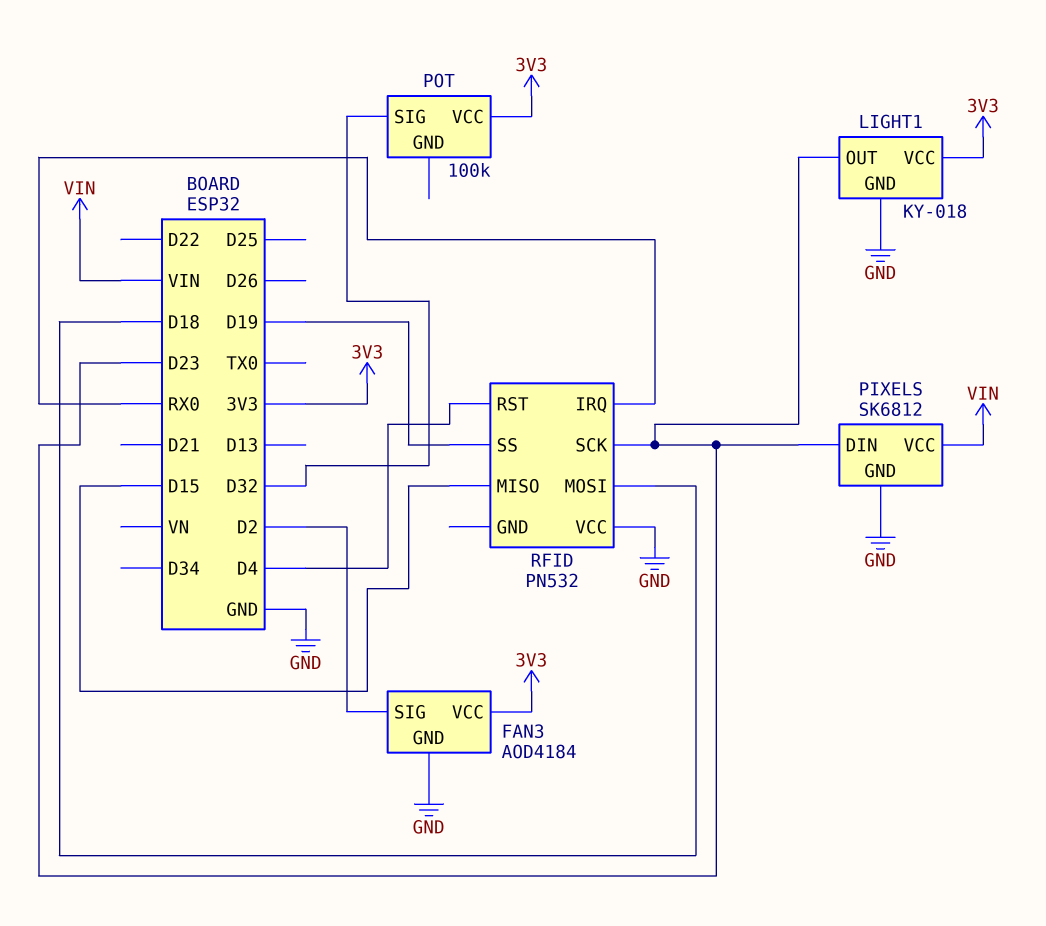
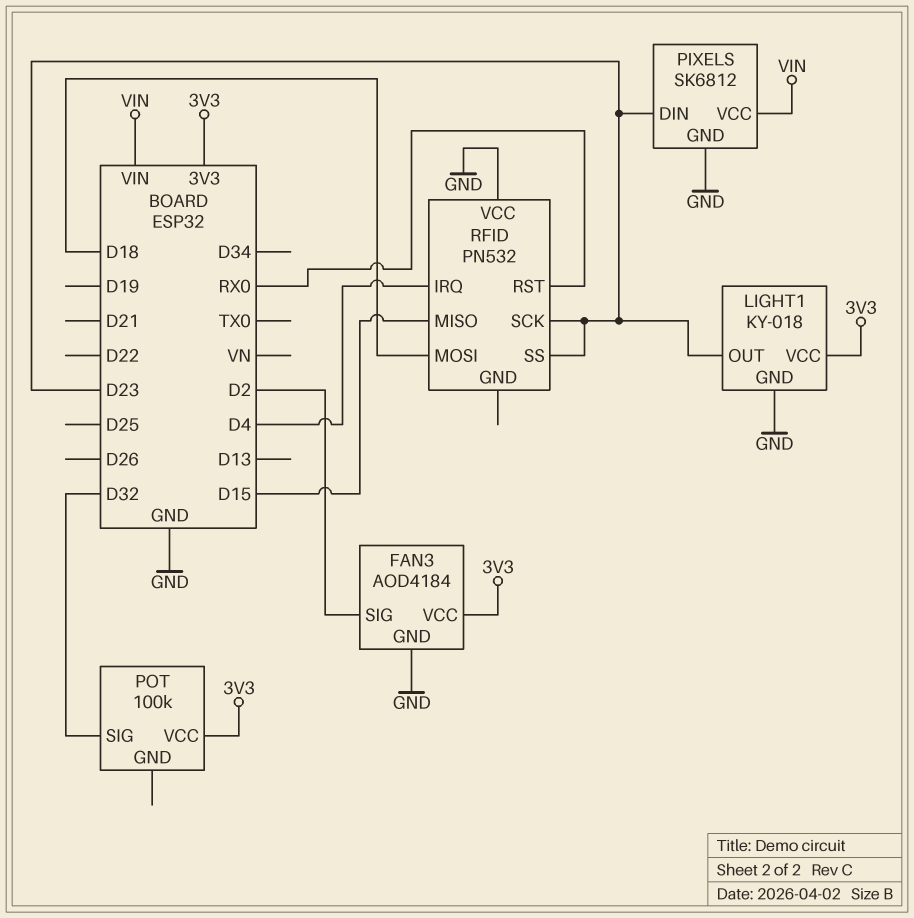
RFID pin IRQ: RX0 -> D4
RFID pin RST: D4 -> RX0
RFID pin SS: D19 -> D23

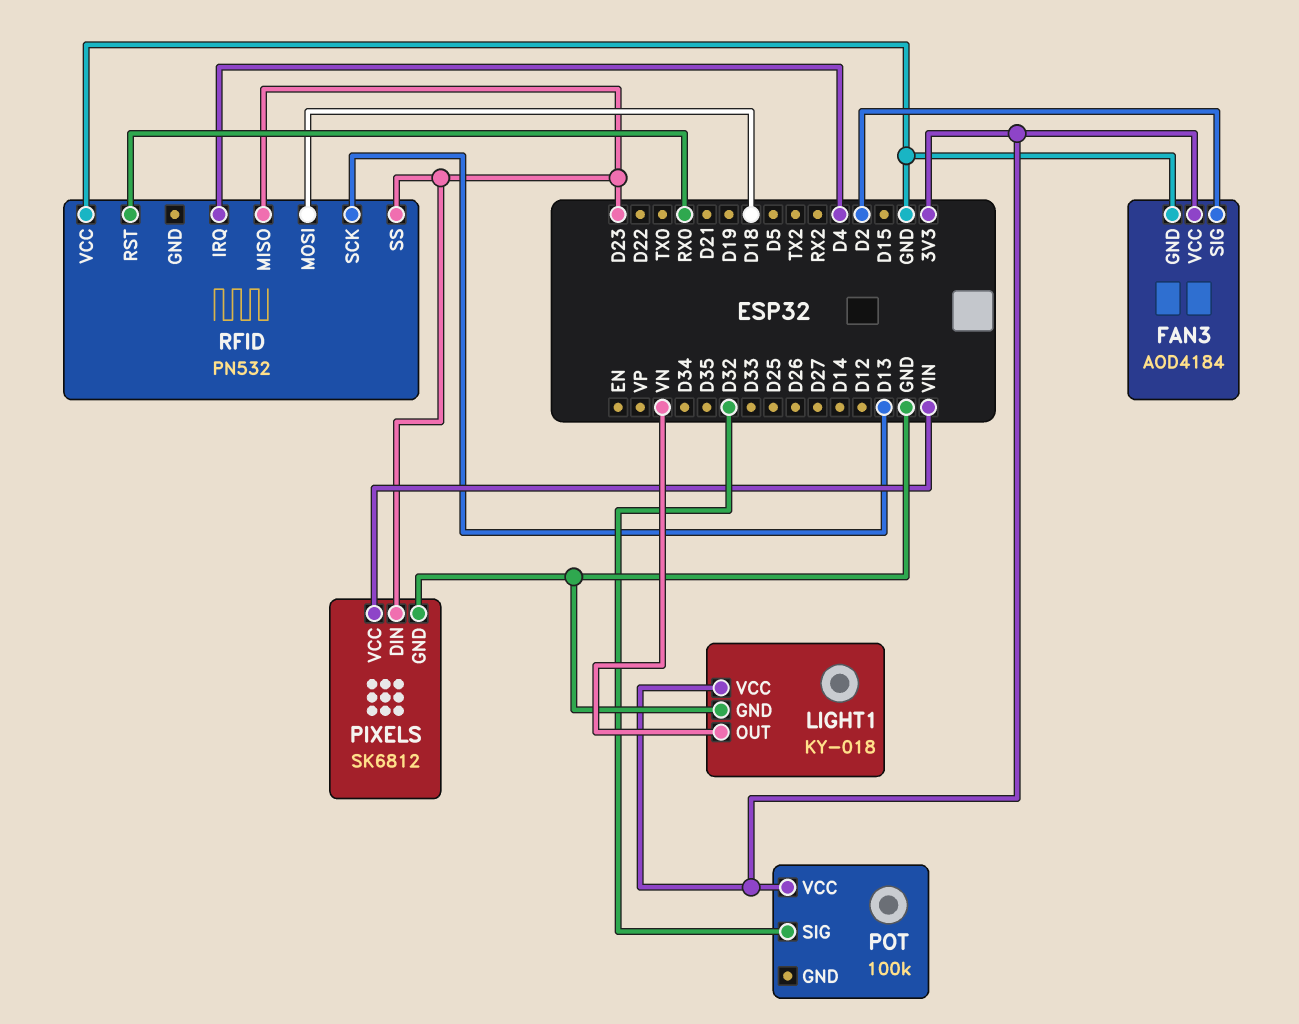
LIGHT1 pin OUT: D23 -> VN
RFID pin MISO: D15 -> D23
RFID pin SCK: D23 -> D13

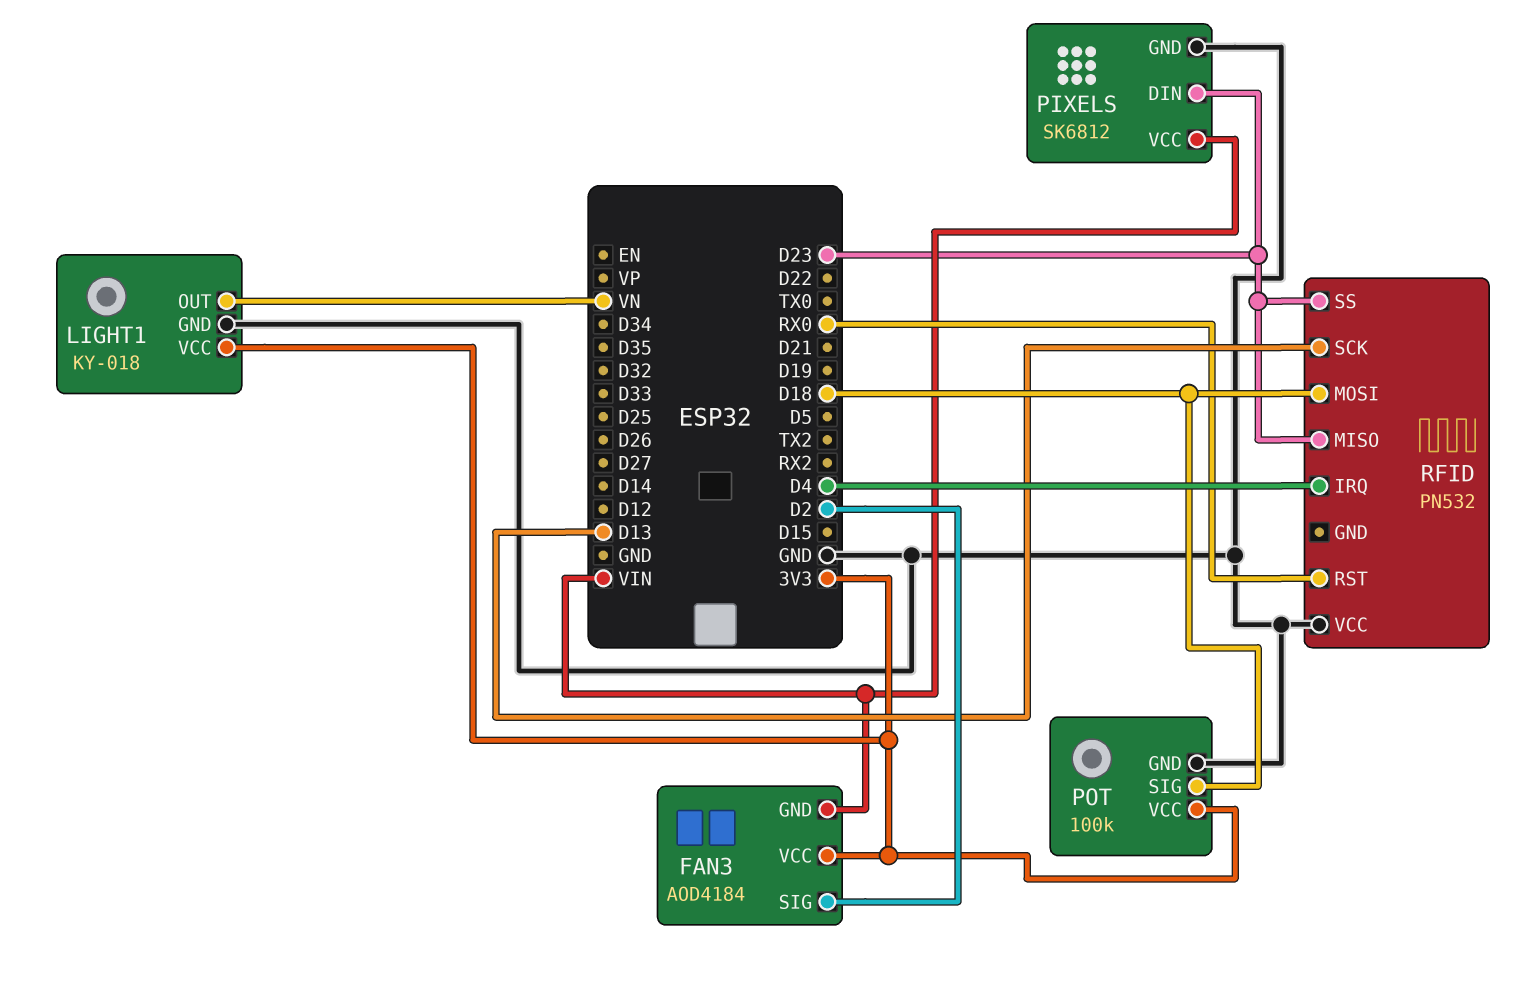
FAN3 pin GND: GND -> VIN
POT pin GND: none -> GND
POT pin SIG: D32 -> D18

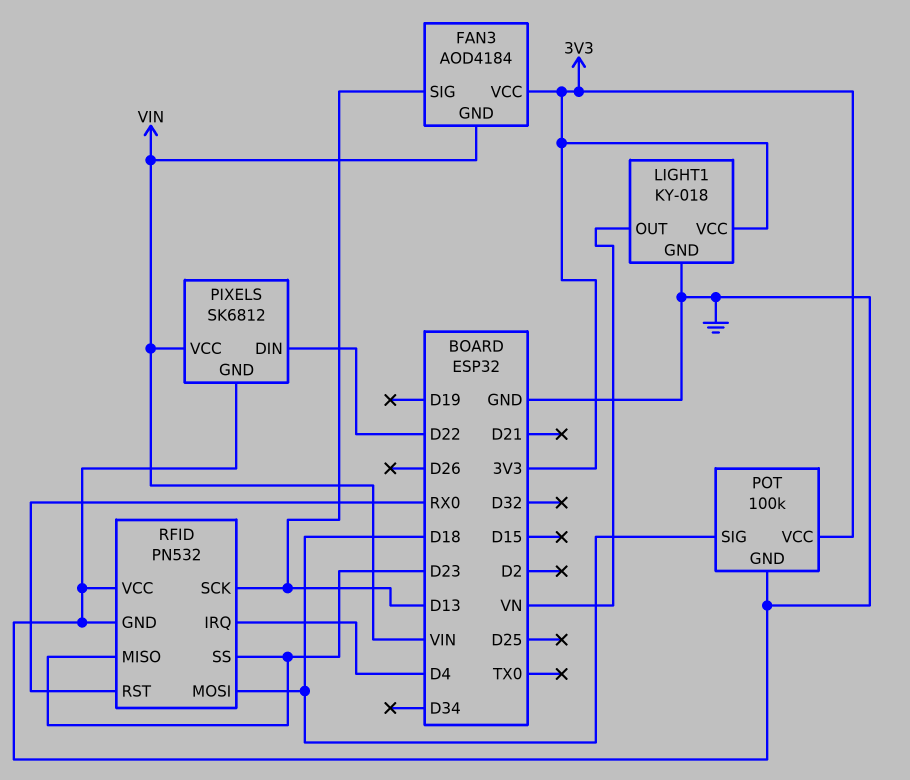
FAN3 pin SIG: D2 -> D13
PIXELS pin DIN: D23 -> D22
RFID pin GND: none -> GND

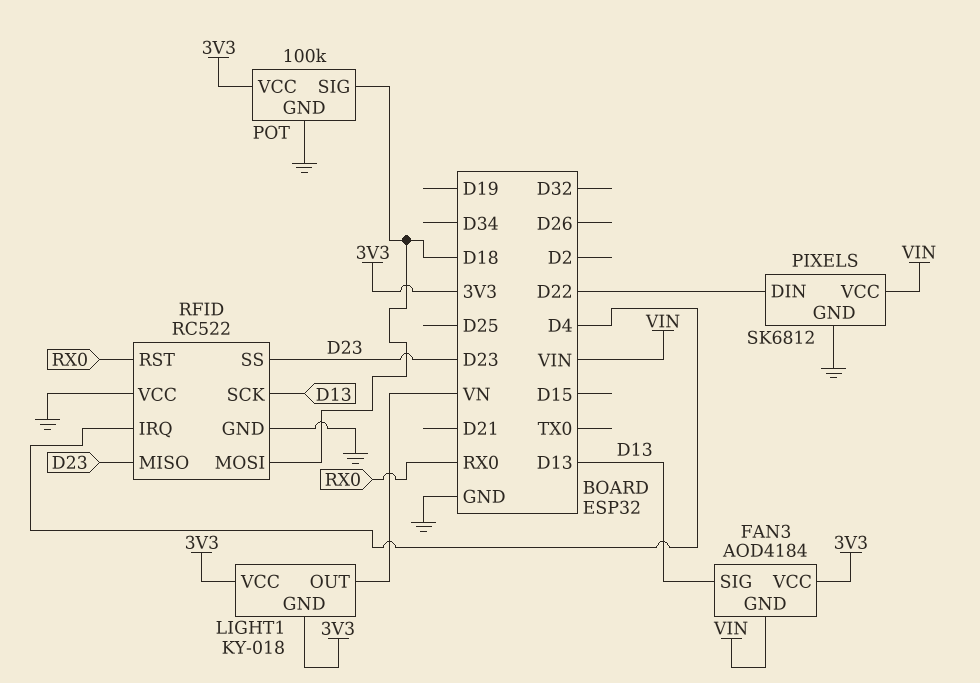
LIGHT1 pin GND: GND -> 3V3
RFID: PN532 -> RC522

